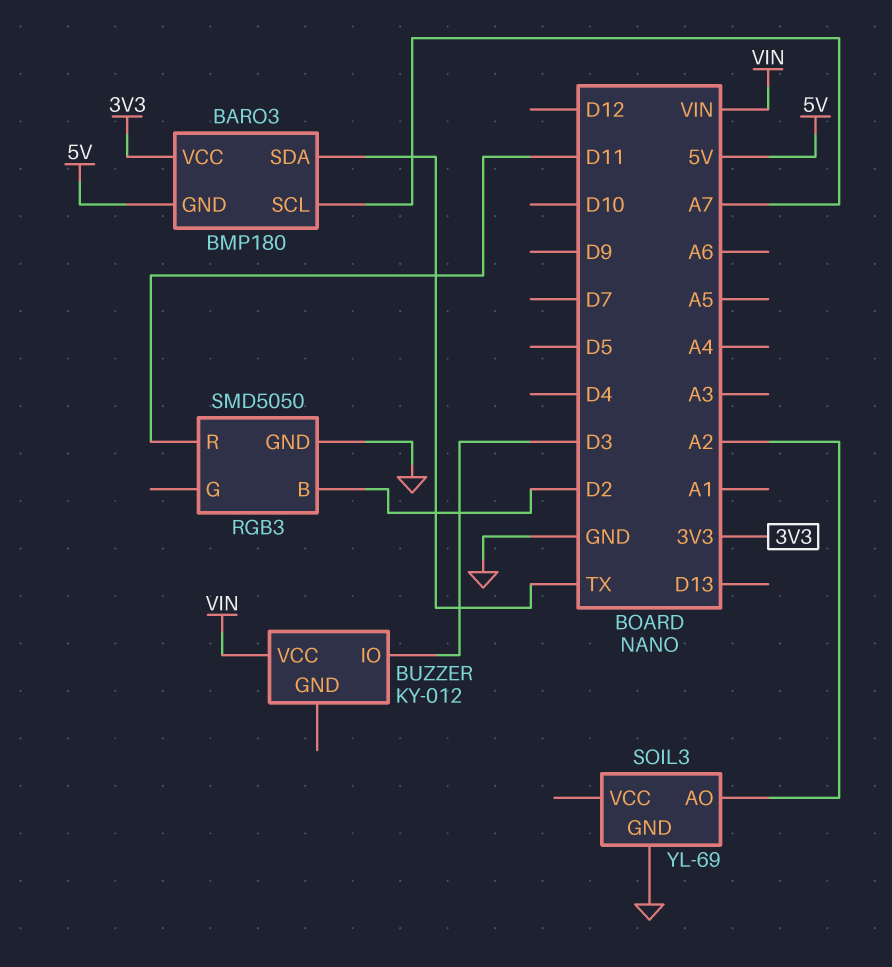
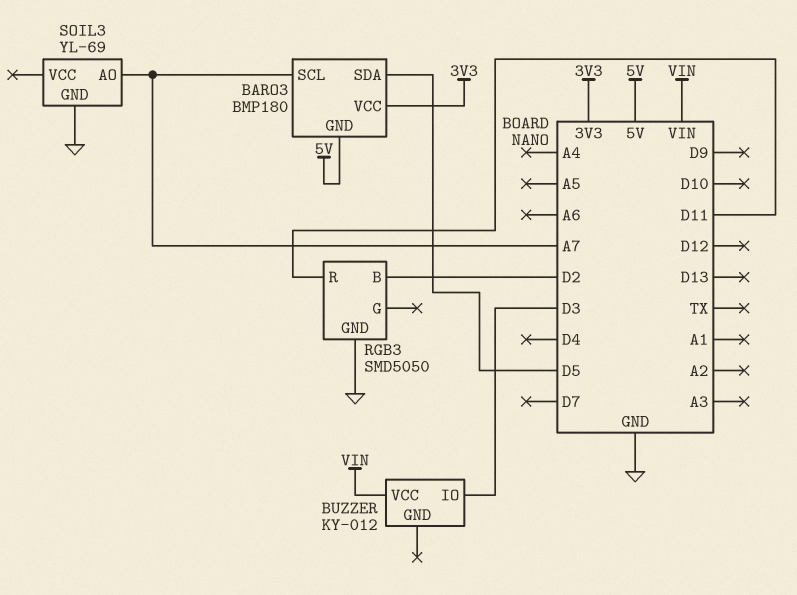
BARO3 pin SDA: TX -> D5
SOIL3 pin AO: A2 -> A7

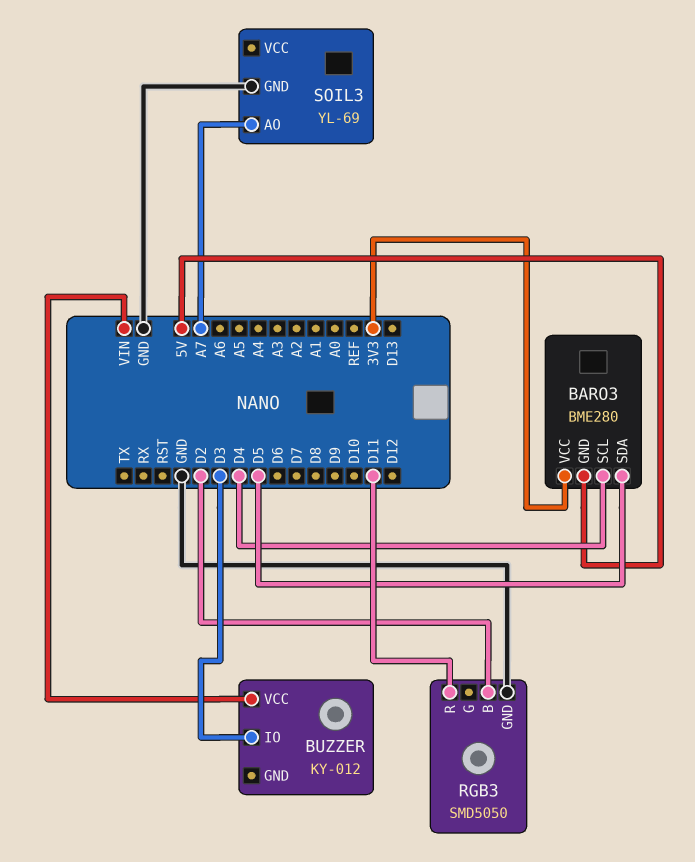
BARO3: BMP180 -> BME280
BARO3 pin SCL: A7 -> D4

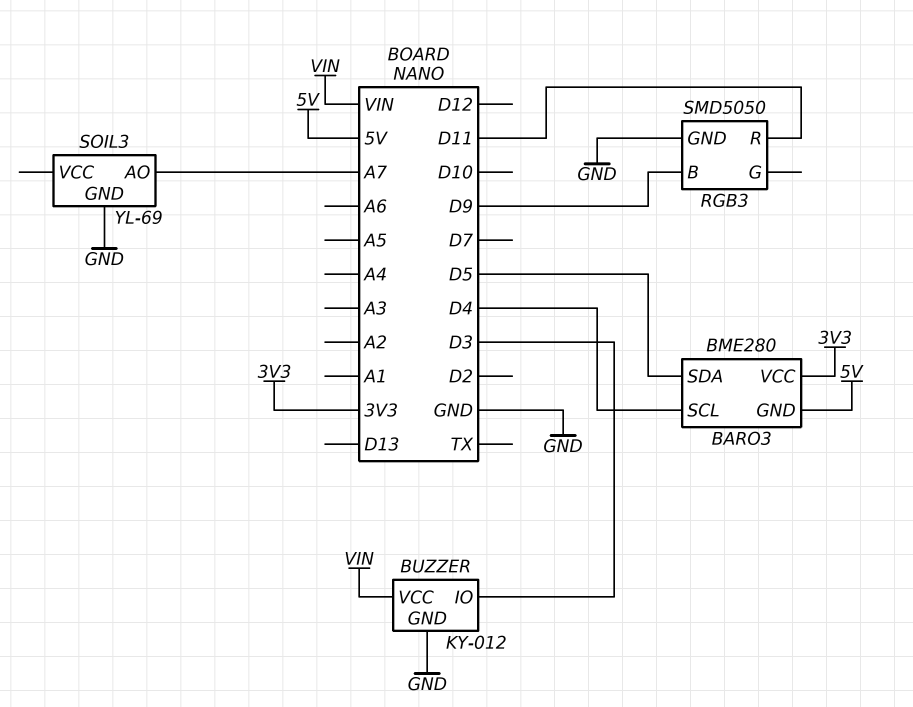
BUZZER pin GND: none -> GND
RGB3 pin B: D2 -> D9

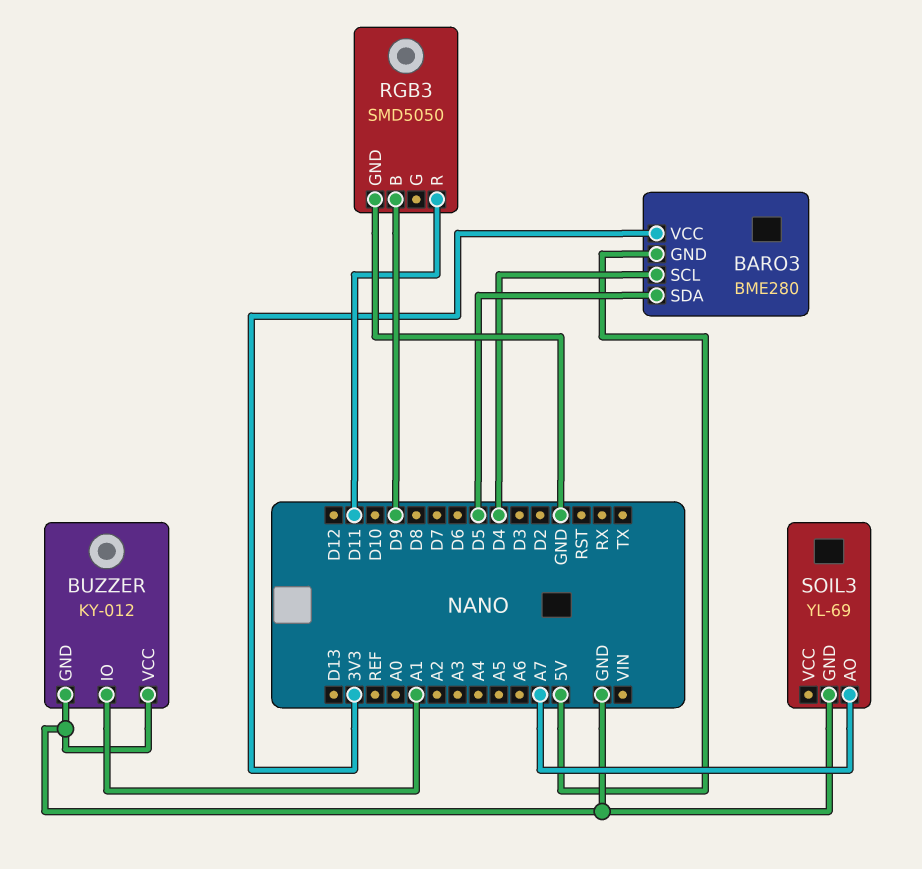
BUZZER pin IO: D3 -> A1
BUZZER pin VCC: VIN -> GND

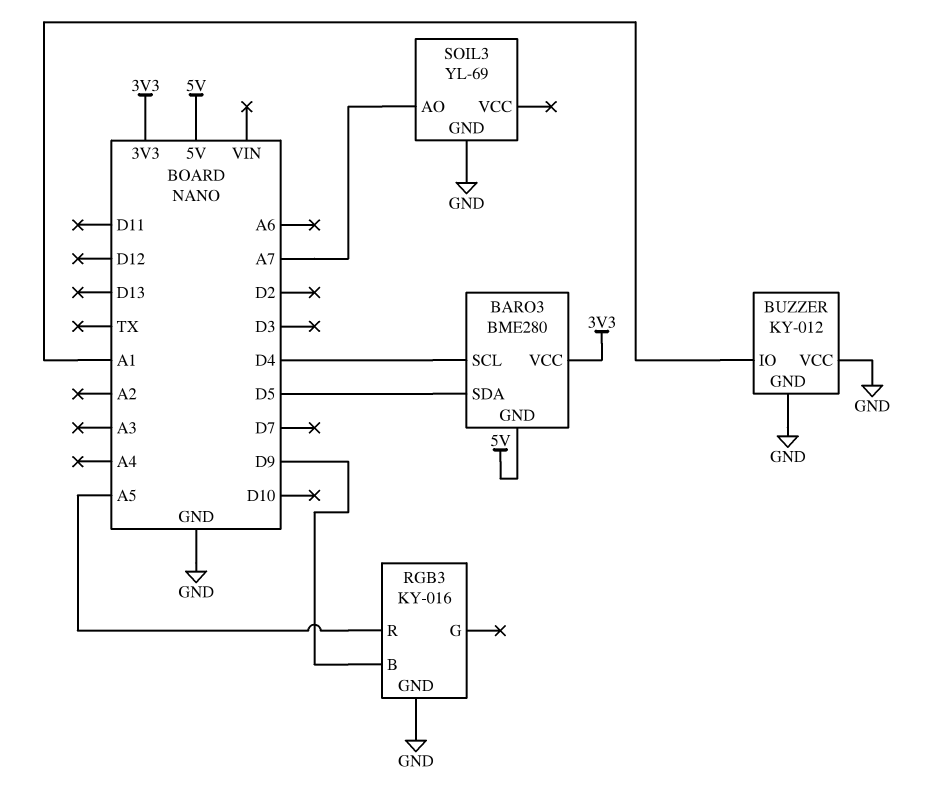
RGB3: SMD5050 -> KY-016
RGB3 pin R: D11 -> A5

